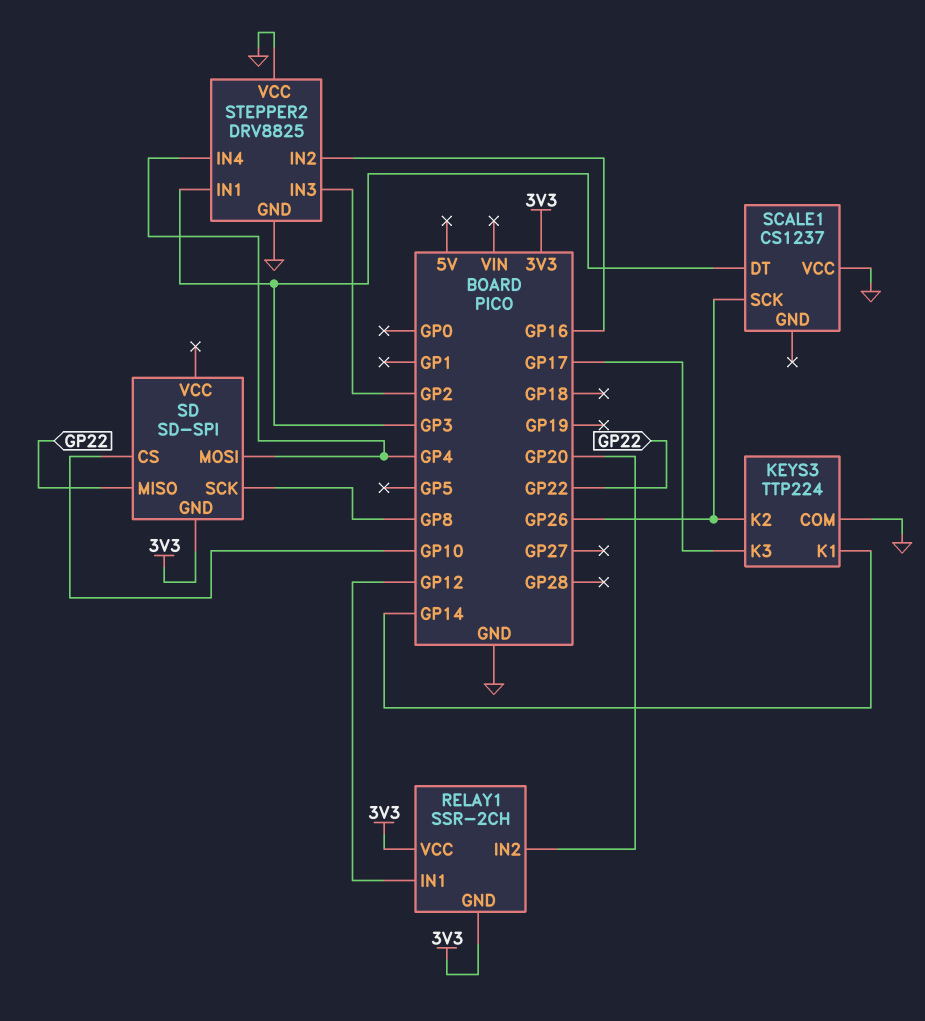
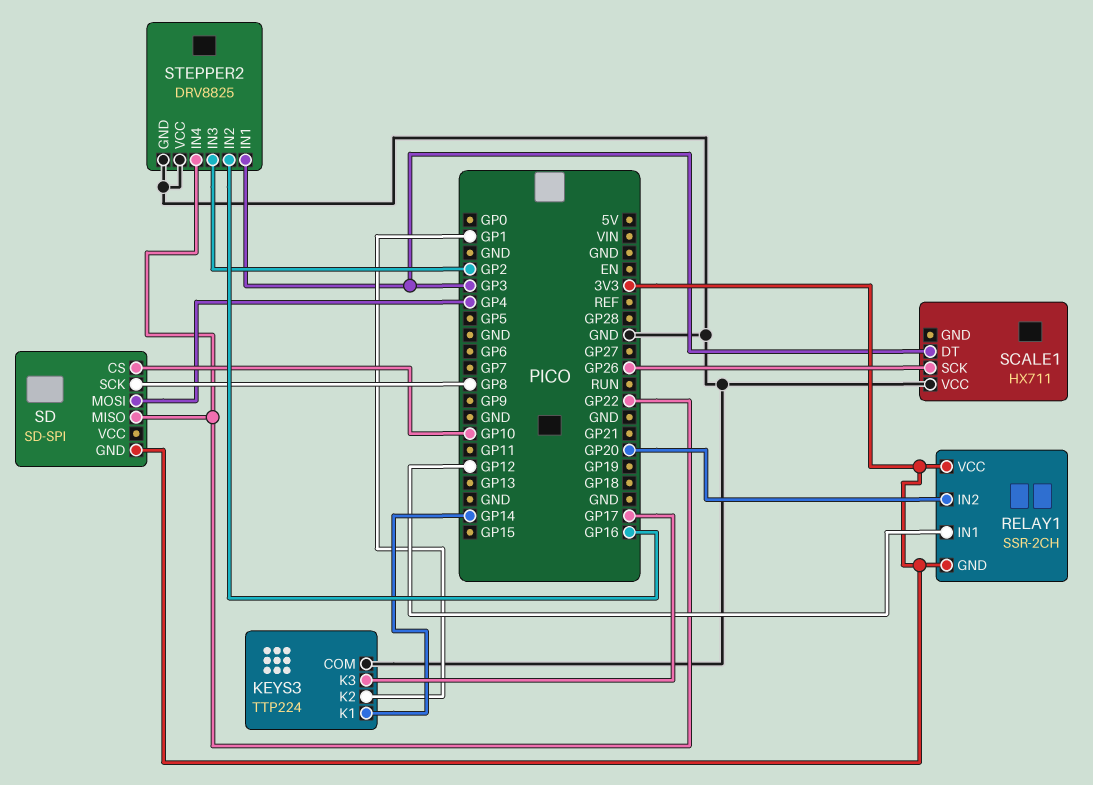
KEYS3 pin K2: GP26 -> GP1
SCALE1: CS1237 -> HX711
STEPPER2 pin IN4: GP4 -> GP22

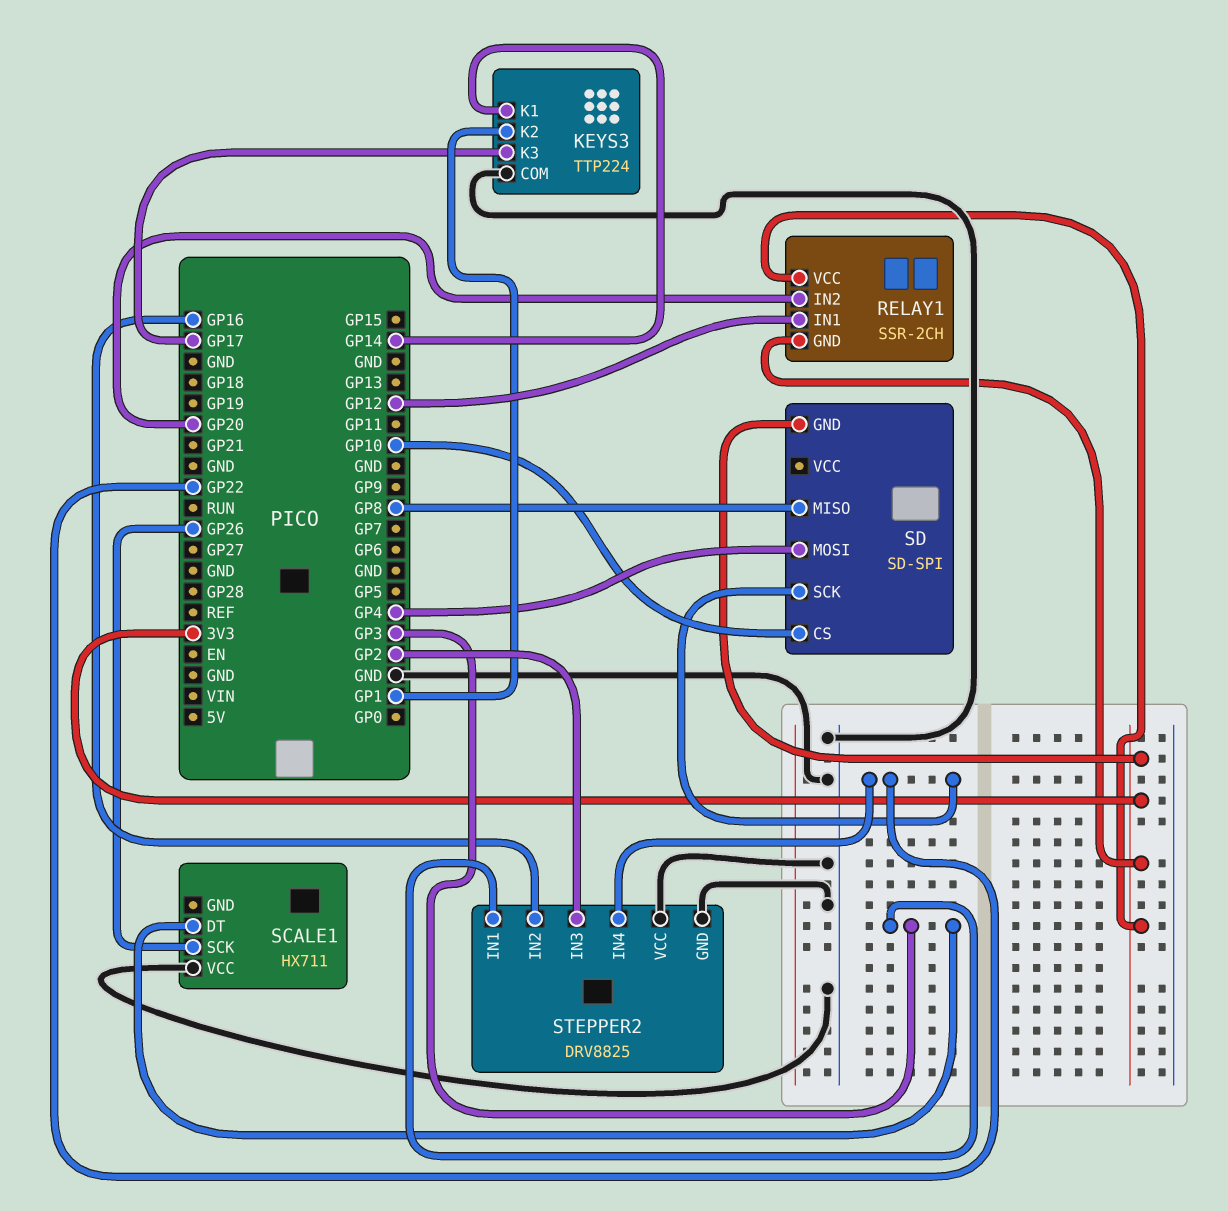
SD pin MISO: GP22 -> GP8
SD pin SCK: GP8 -> GP22

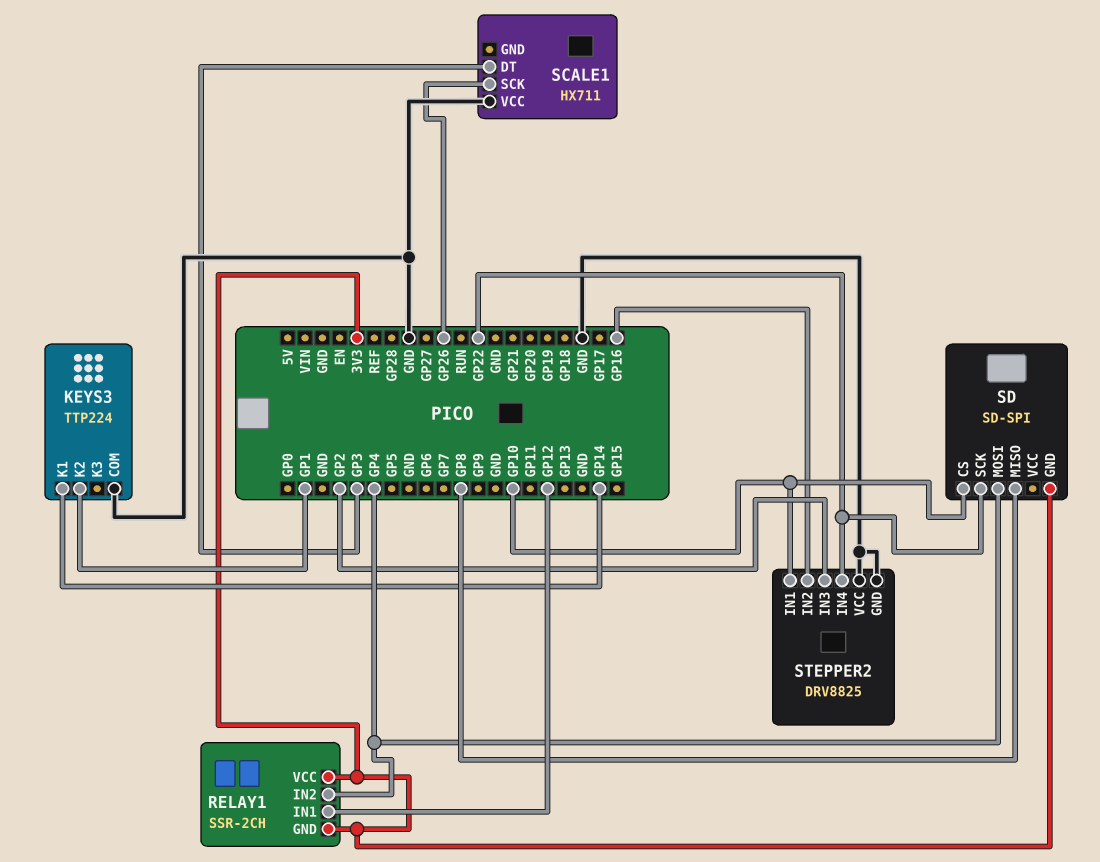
KEYS3 pin K3: GP17 -> none
RELAY1 pin IN2: GP20 -> GP4
STEPPER2 pin IN1: GP3 -> GP10

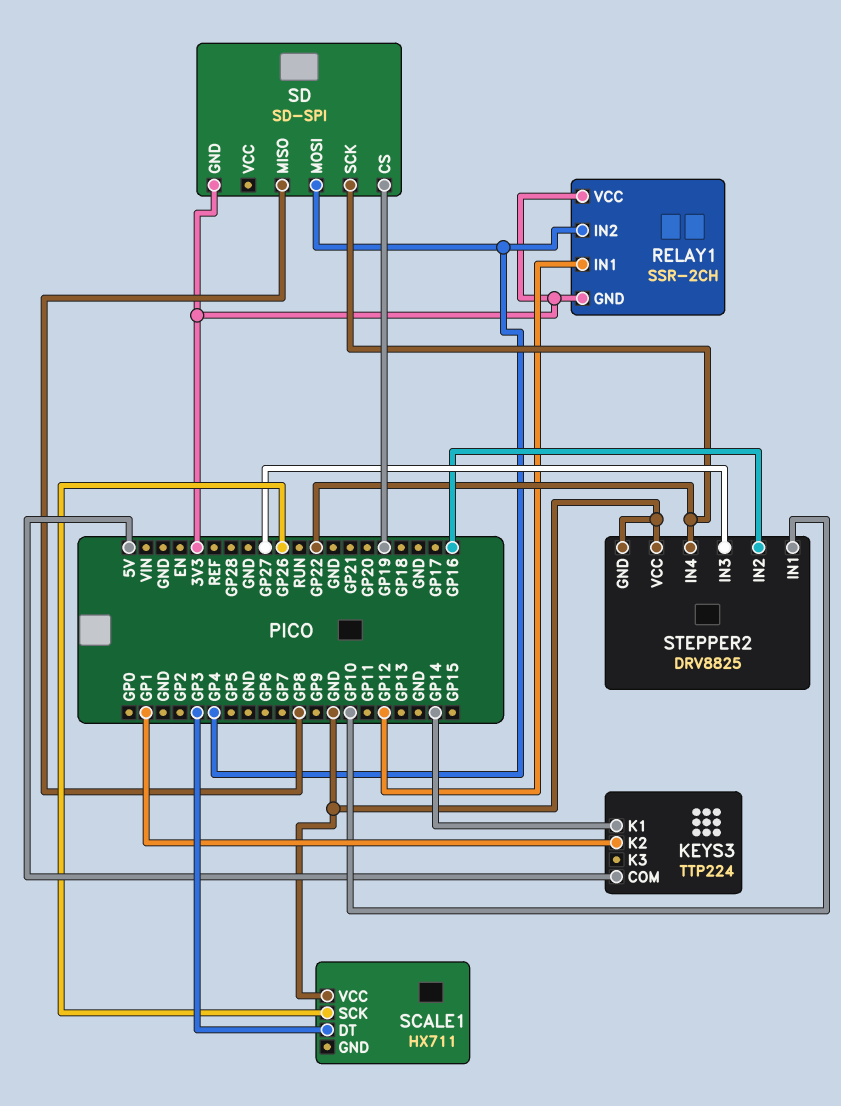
KEYS3 pin COM: GND -> 5V
SD pin CS: GP10 -> GP19
STEPPER2 pin IN3: GP2 -> GP27

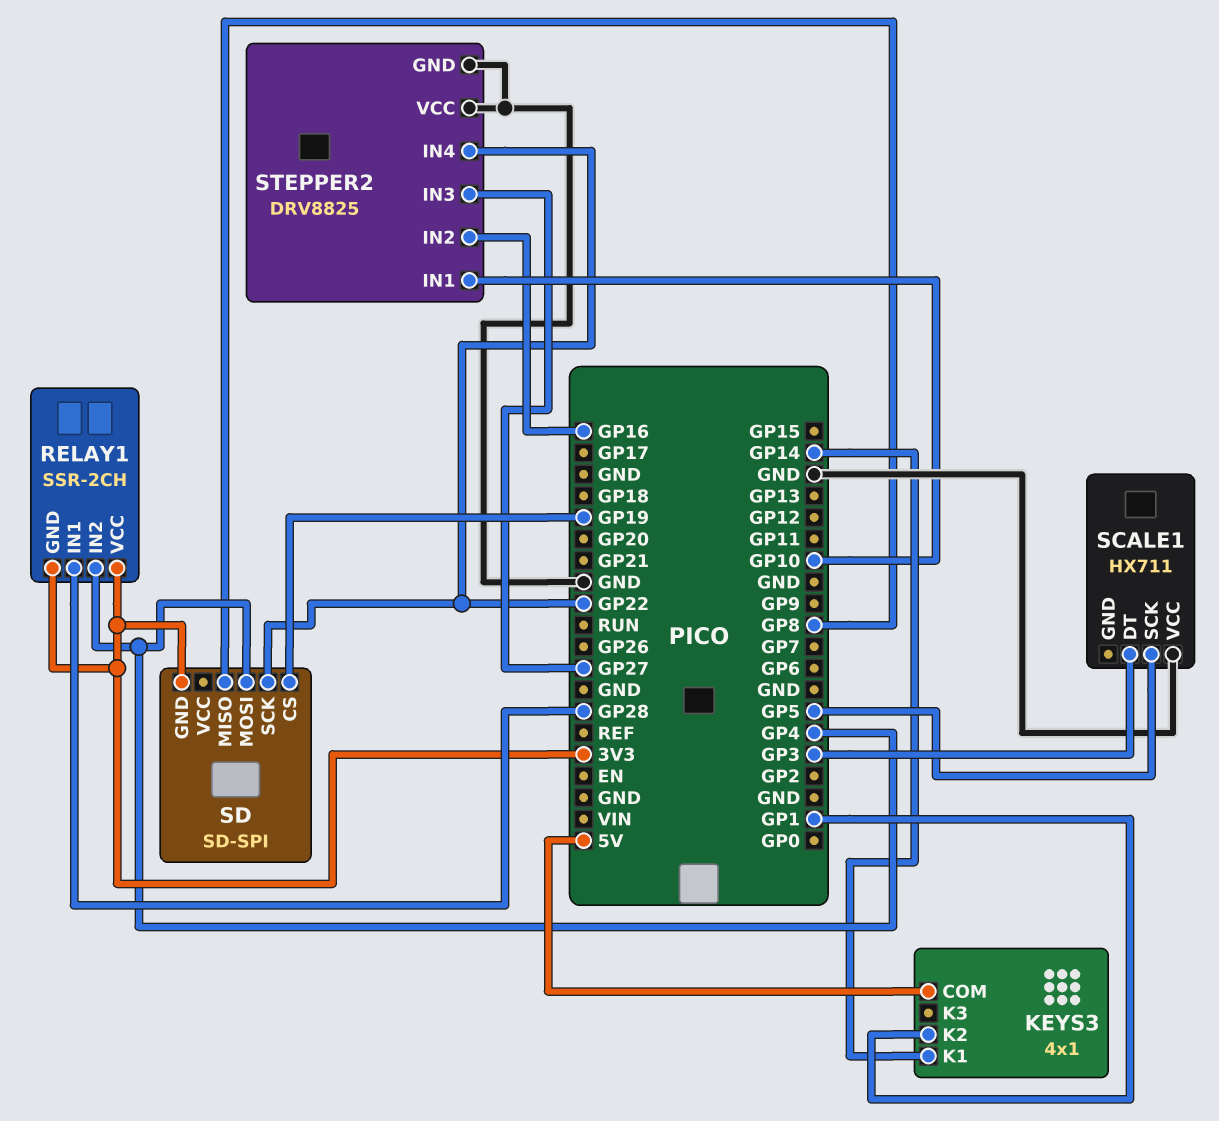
KEYS3: TTP224 -> 4x1
RELAY1 pin IN1: GP12 -> GP28
SCALE1 pin SCK: GP26 -> GP5

